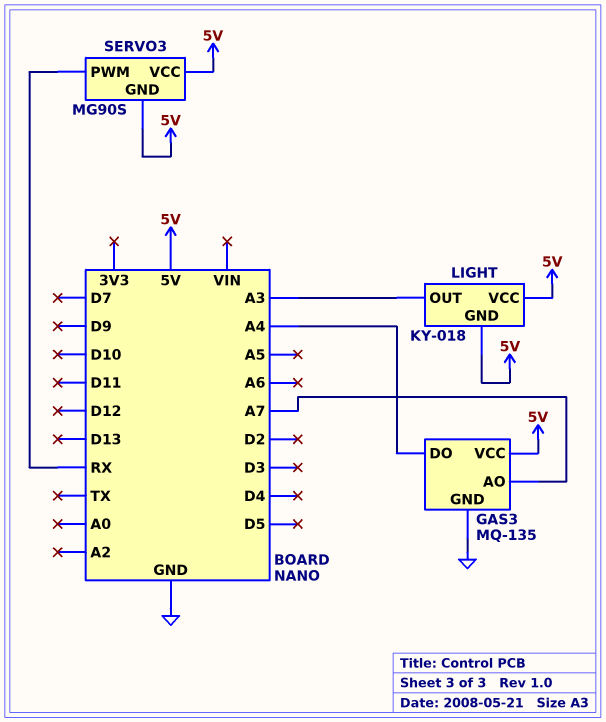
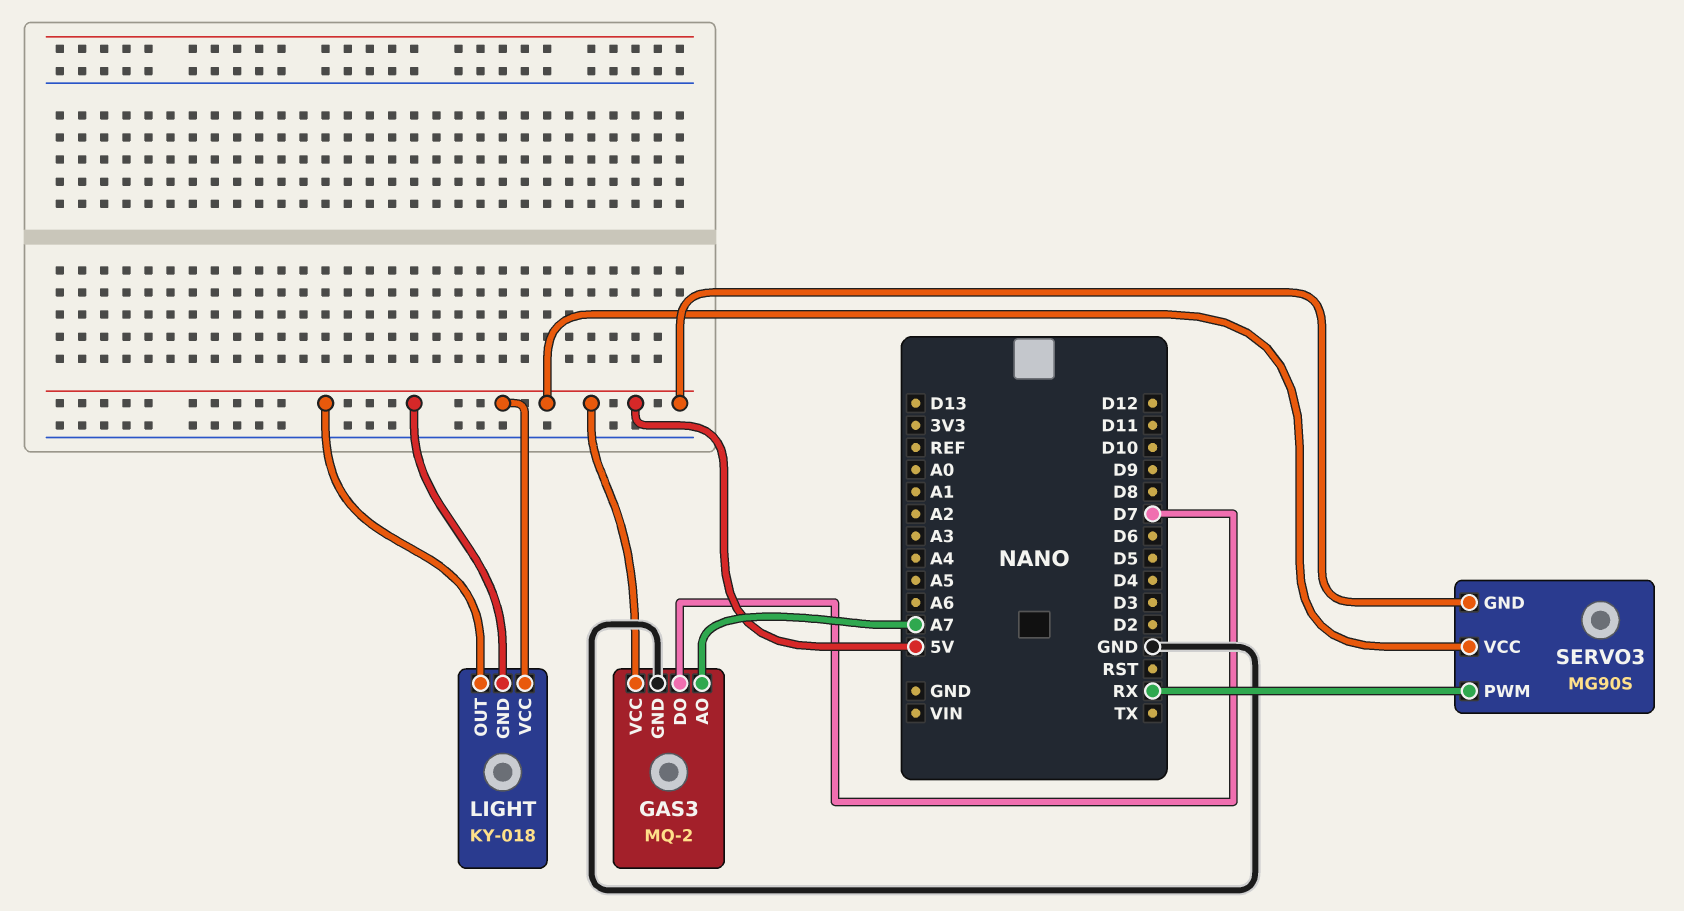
GAS3: MQ-135 -> MQ-2
GAS3 pin DO: A4 -> D7
LIGHT pin OUT: A3 -> 5V

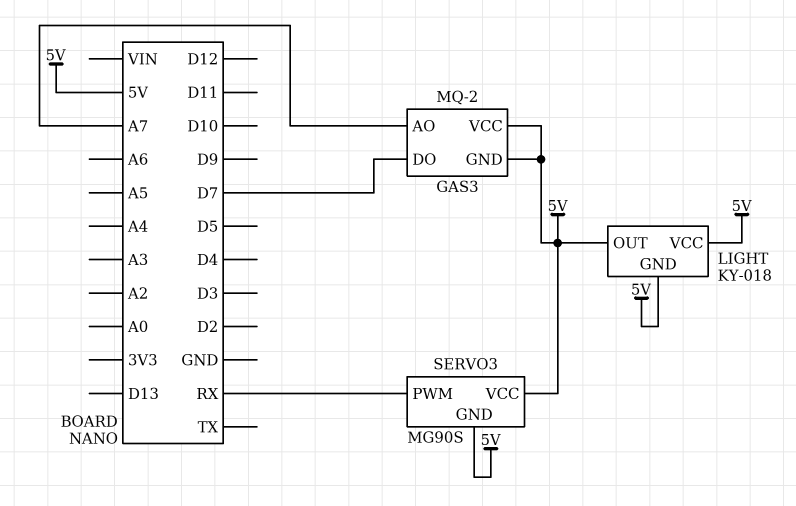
GAS3 pin GND: GND -> 5V

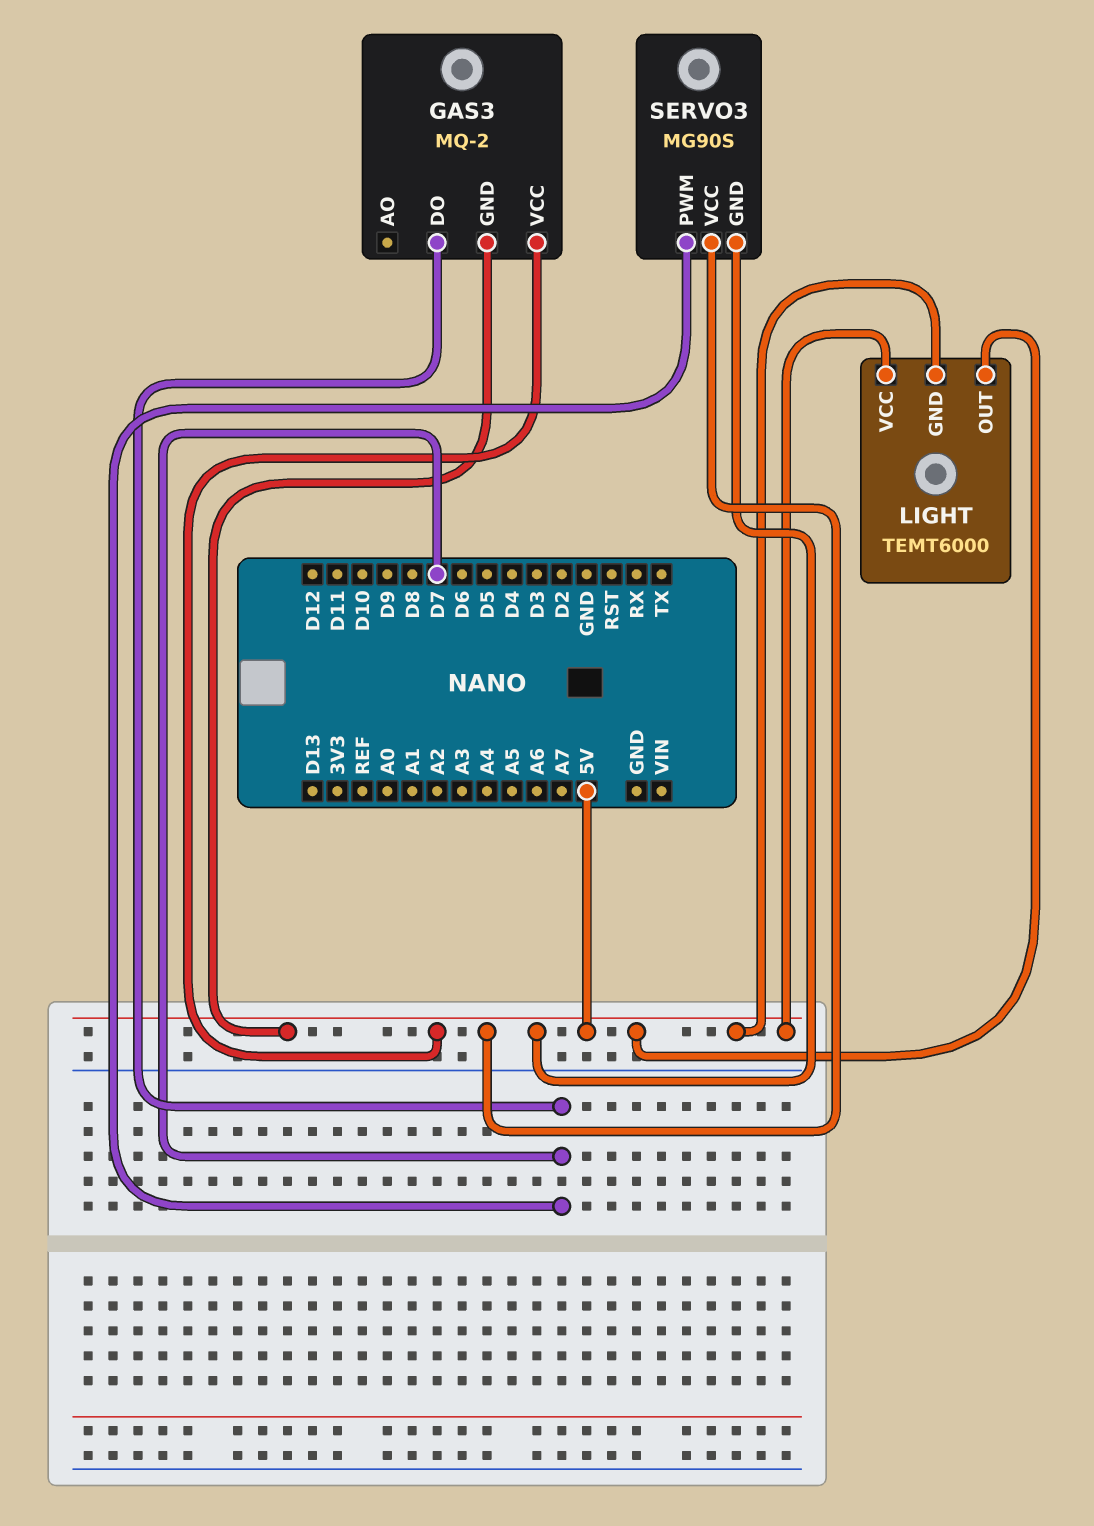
GAS3 pin AO: A7 -> none
LIGHT: KY-018 -> TEMT6000
SERVO3 pin PWM: RX -> D7

